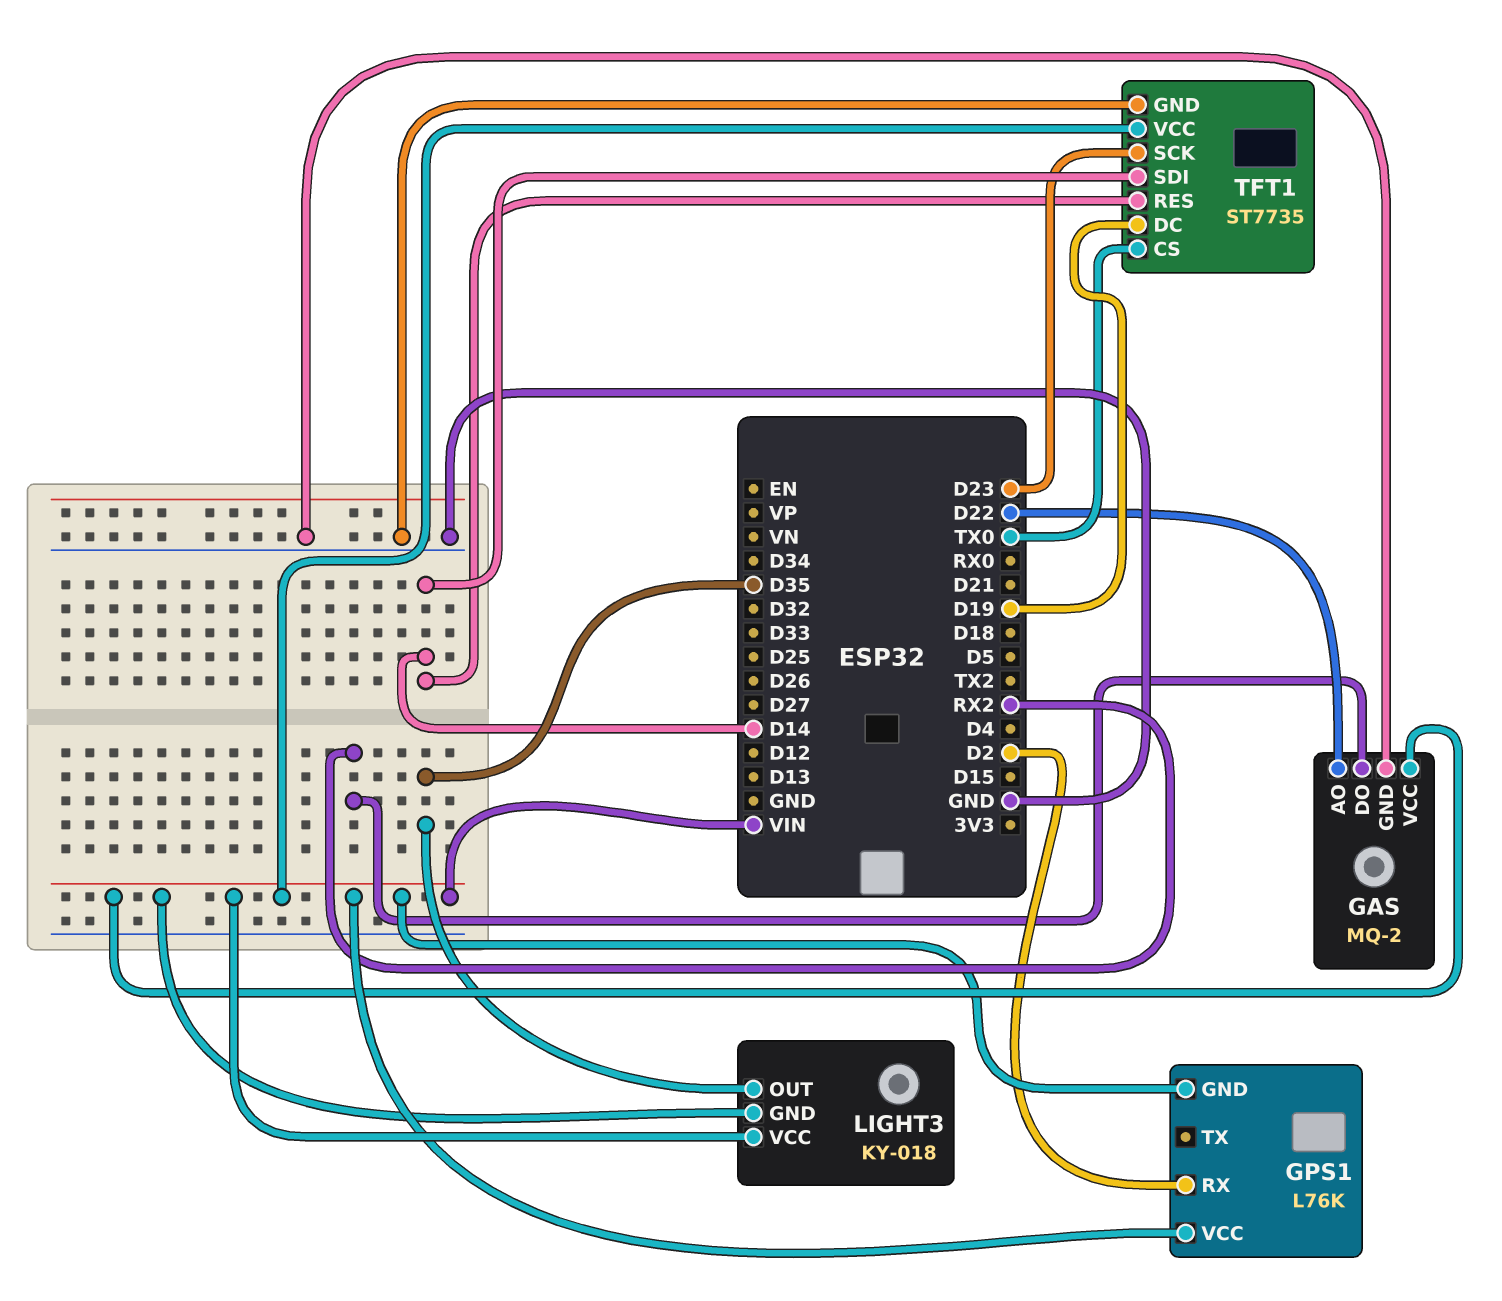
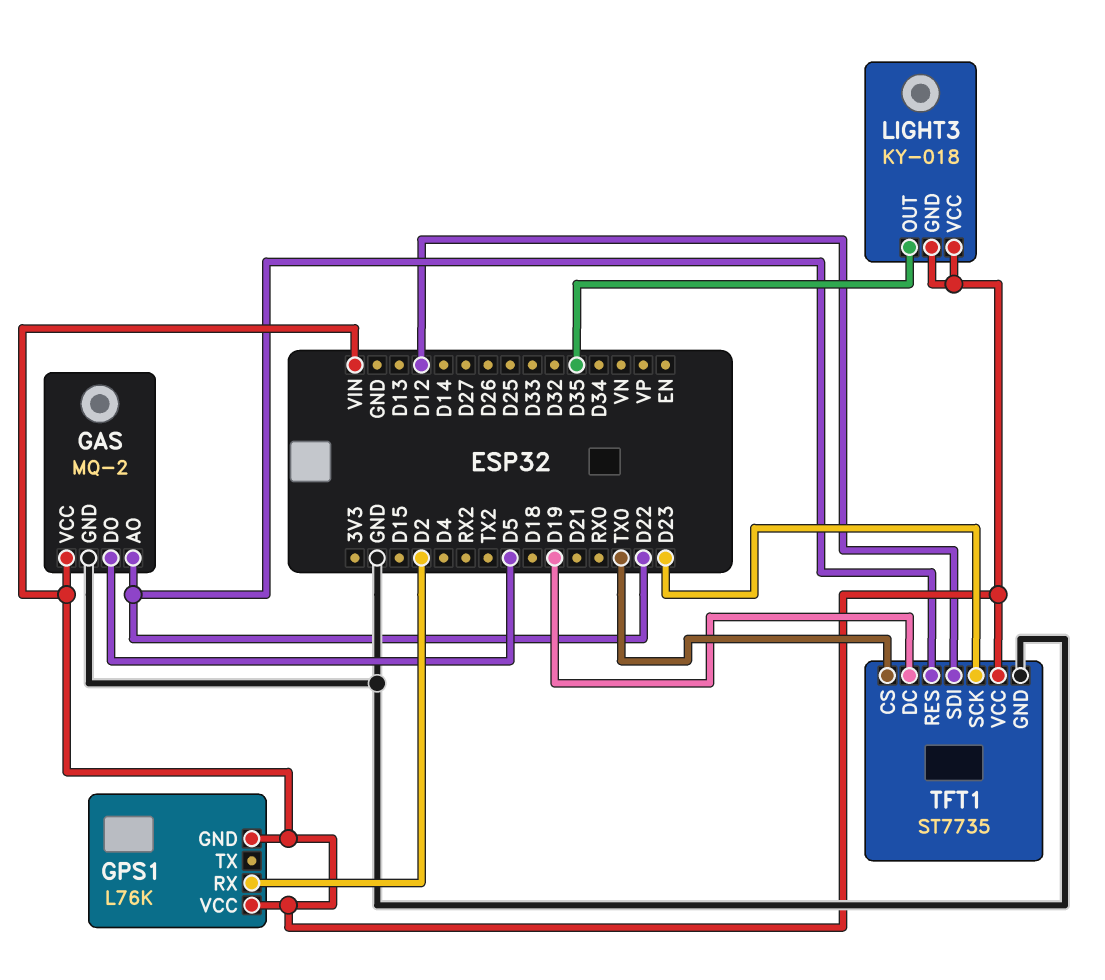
GAS pin DO: RX2 -> D5
TFT1 pin RES: D14 -> D22
TFT1 pin SDI: D14 -> D12

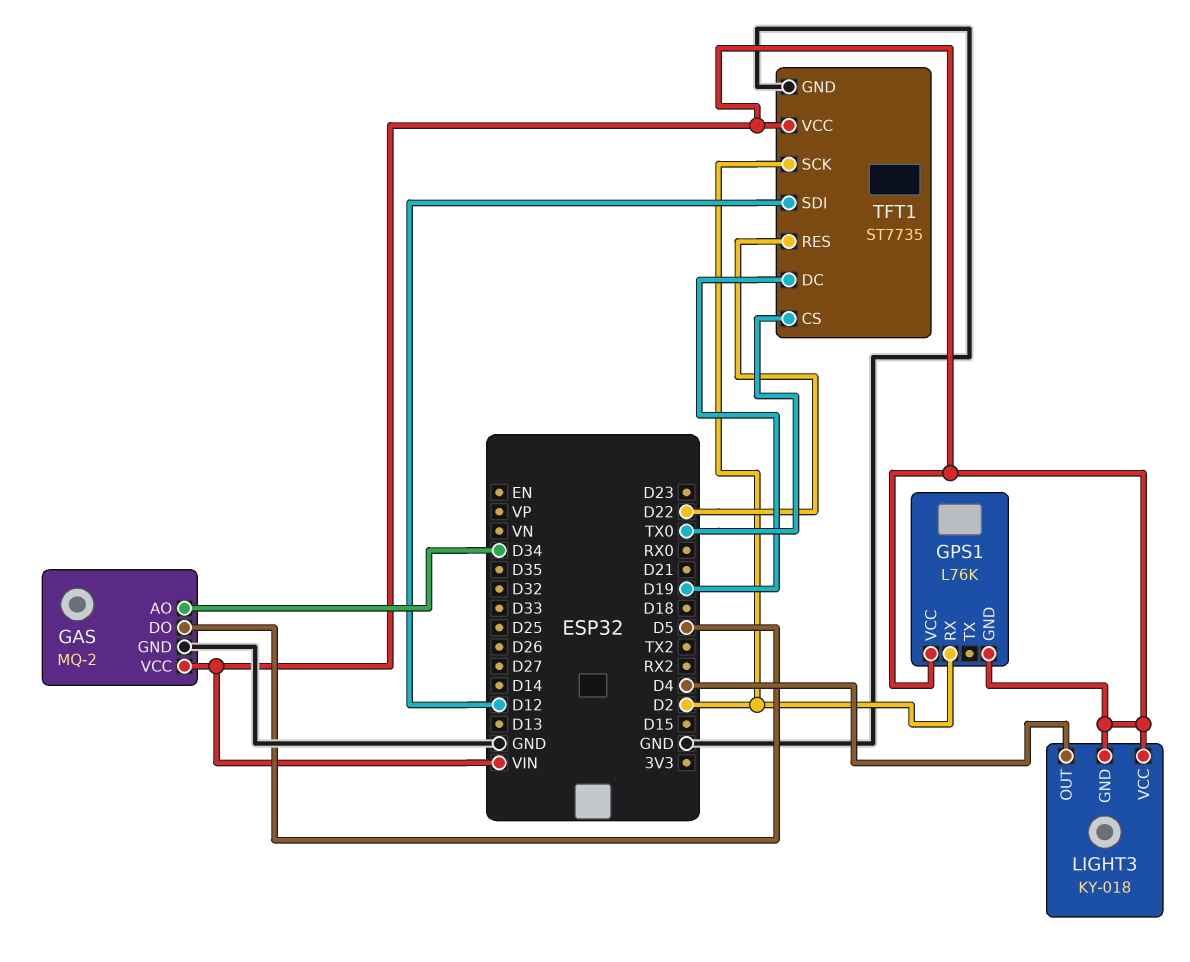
GAS pin AO: D22 -> D34
LIGHT3 pin OUT: D35 -> D4
TFT1 pin SCK: D23 -> D2

